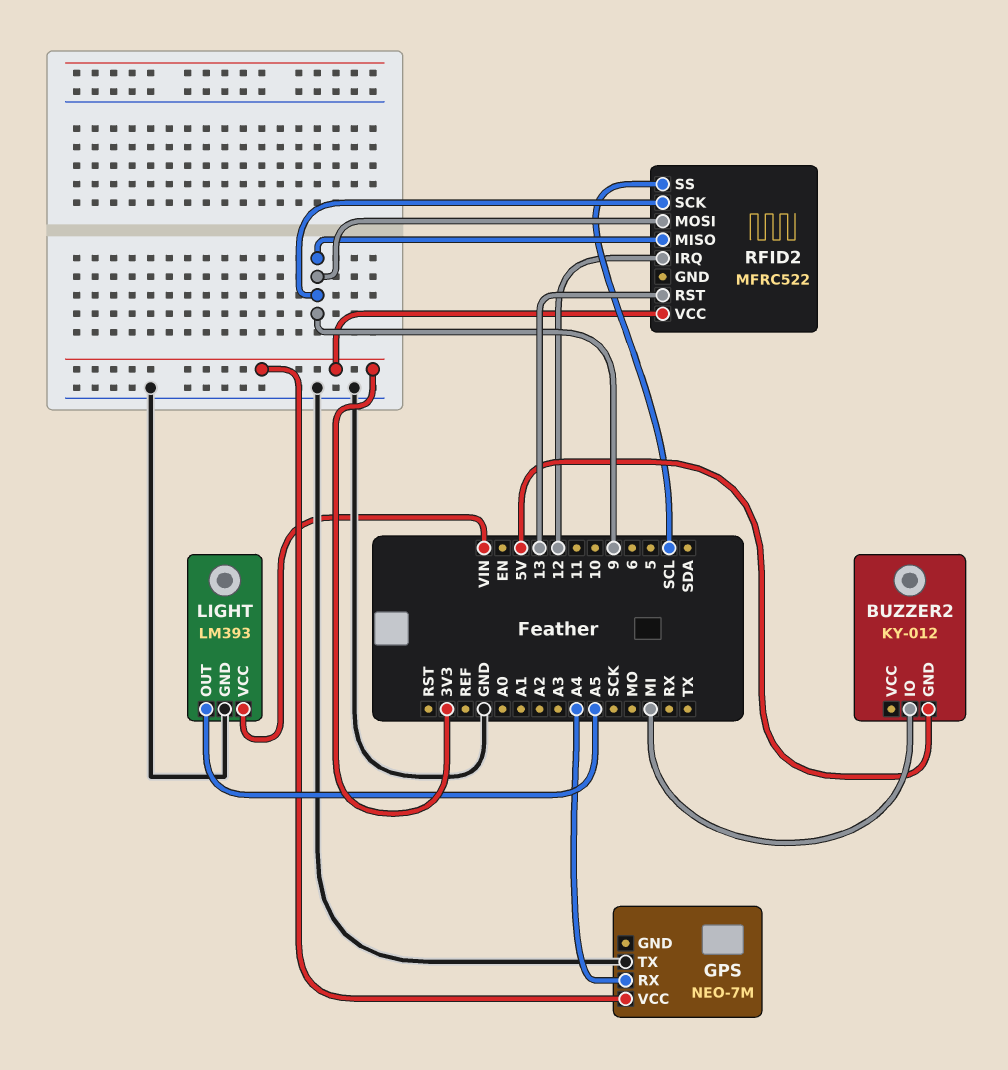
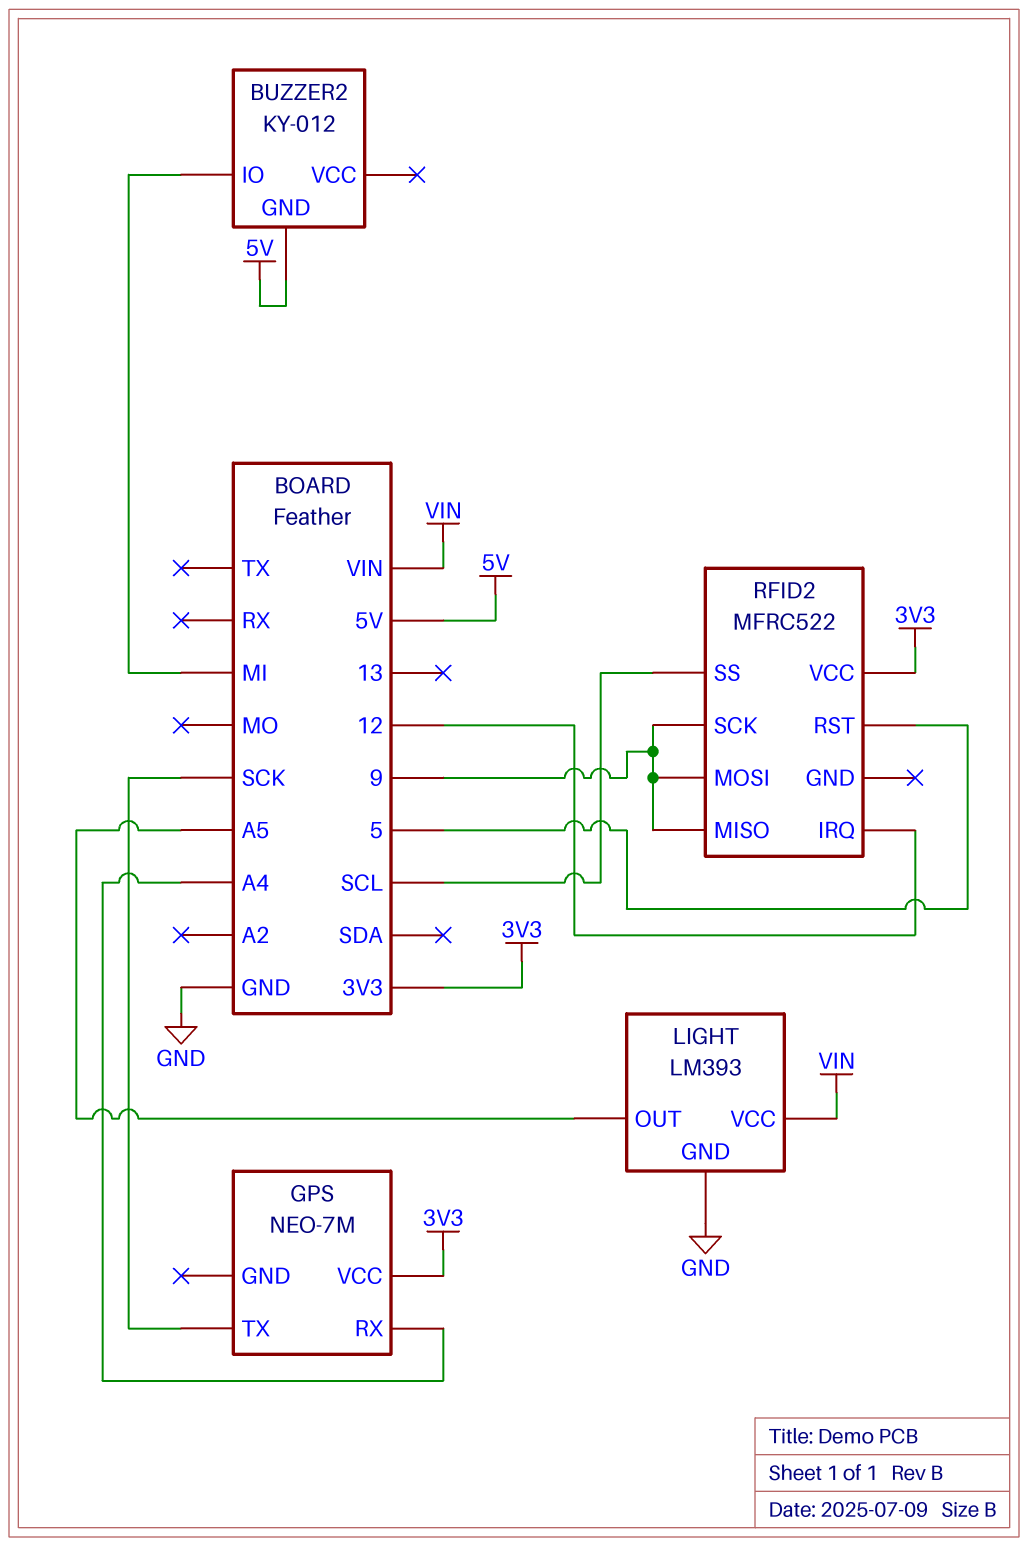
GPS pin TX: GND -> SCK
RFID2 pin RST: 13 -> 5

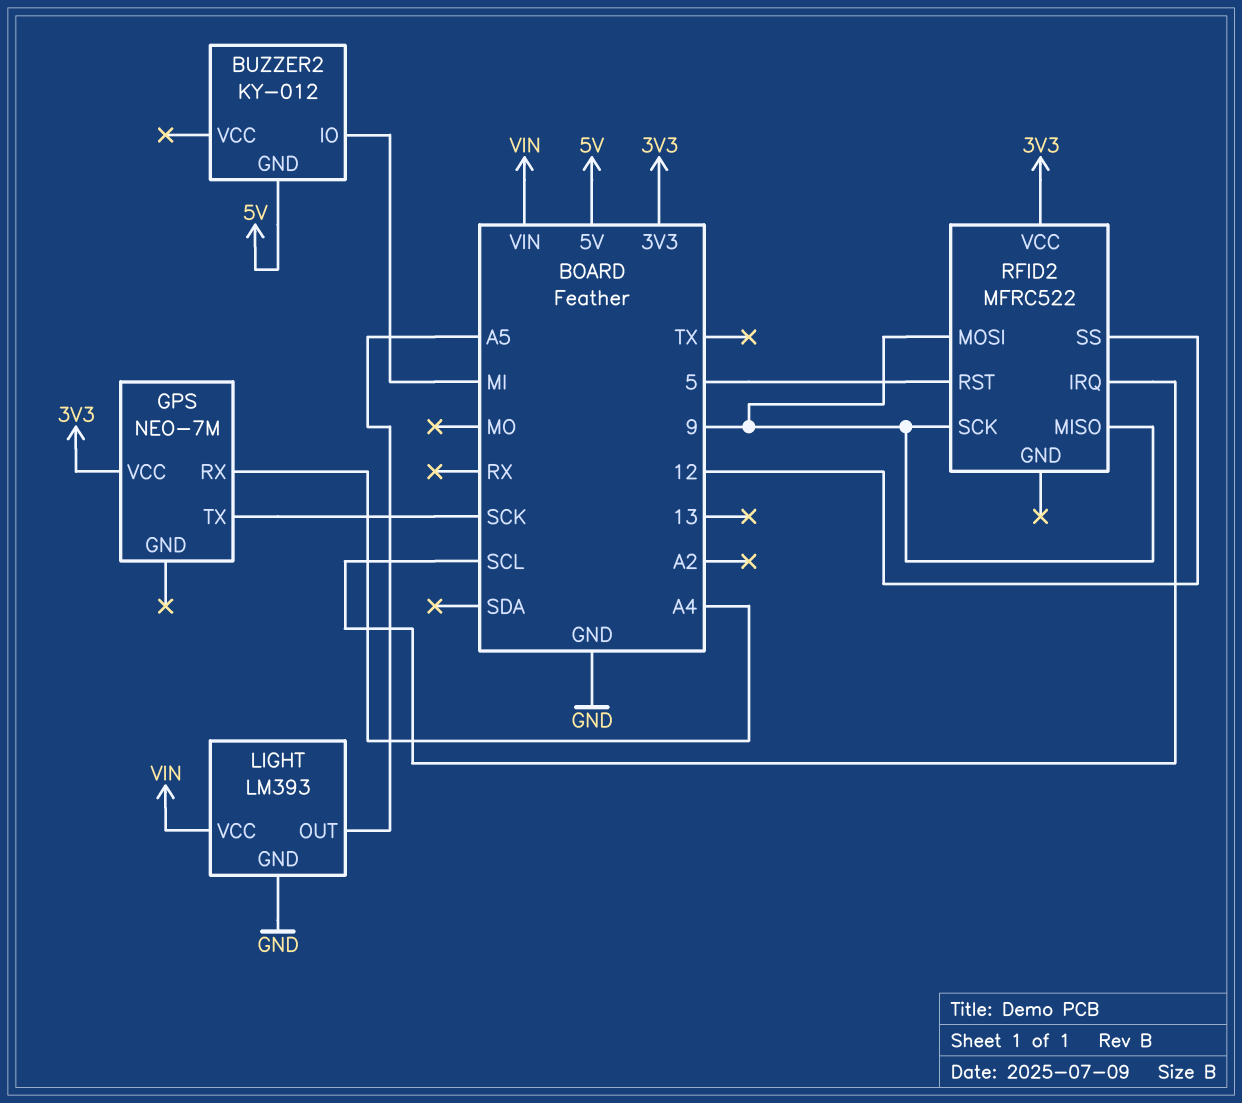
RFID2 pin IRQ: 12 -> SCL
RFID2 pin SS: SCL -> 12

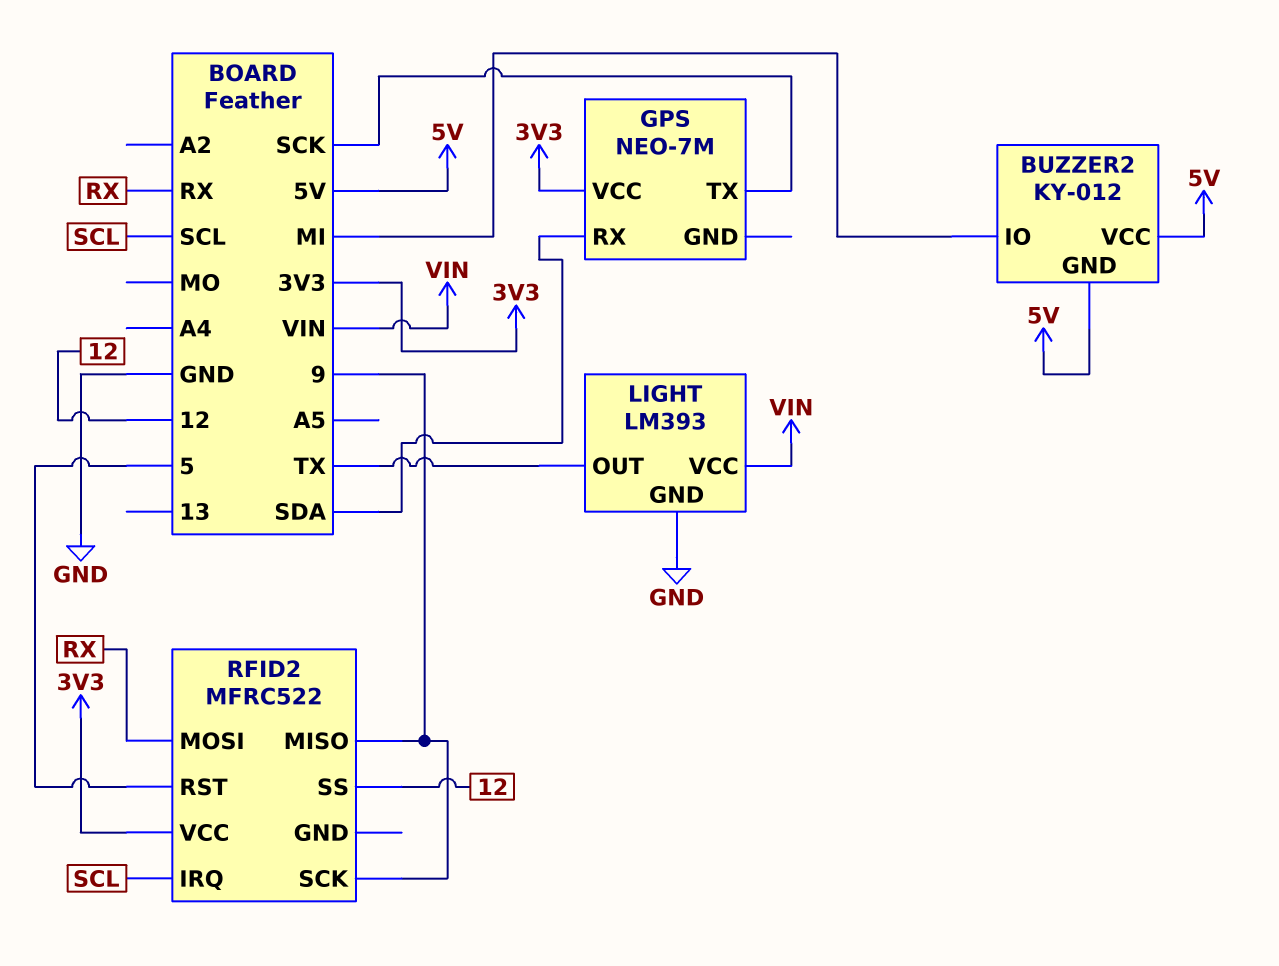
BUZZER2 pin VCC: none -> 5V
GPS pin RX: A4 -> SDA
LIGHT pin OUT: A5 -> TX
RFID2 pin MOSI: 9 -> RX

